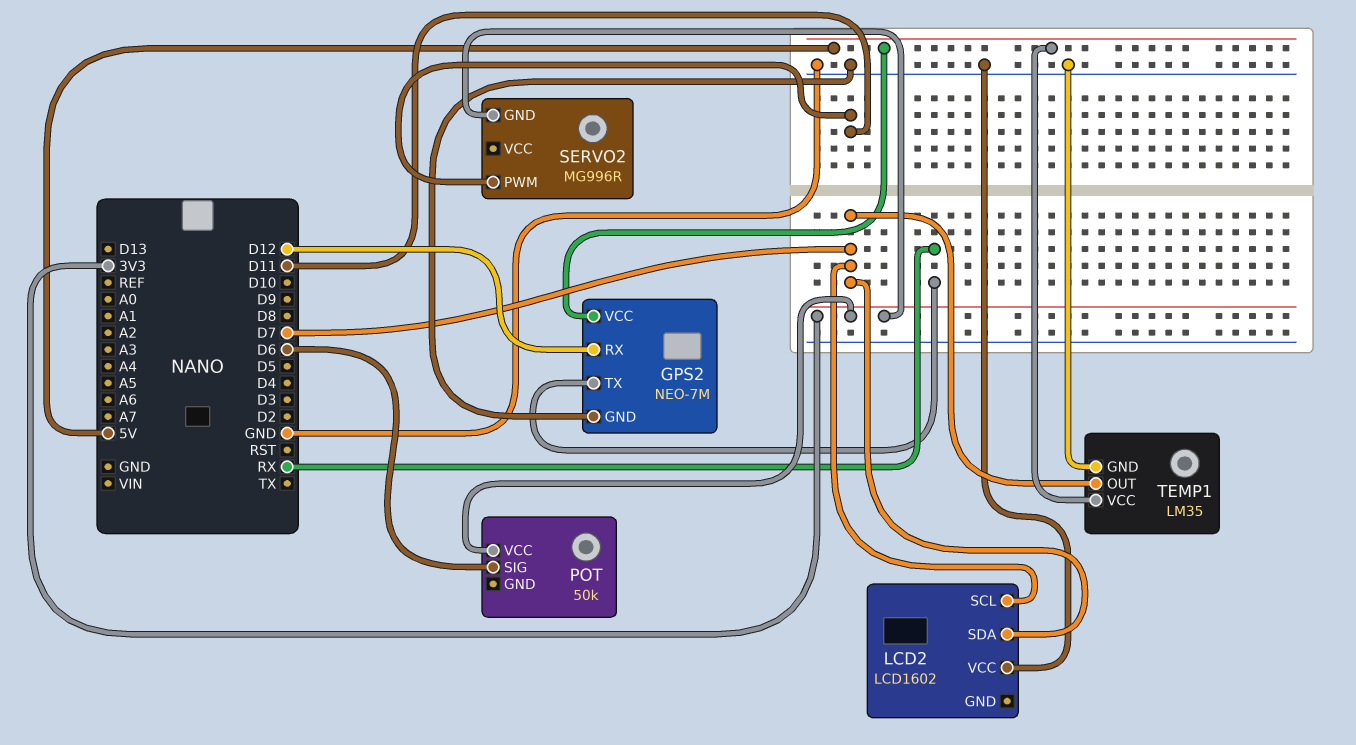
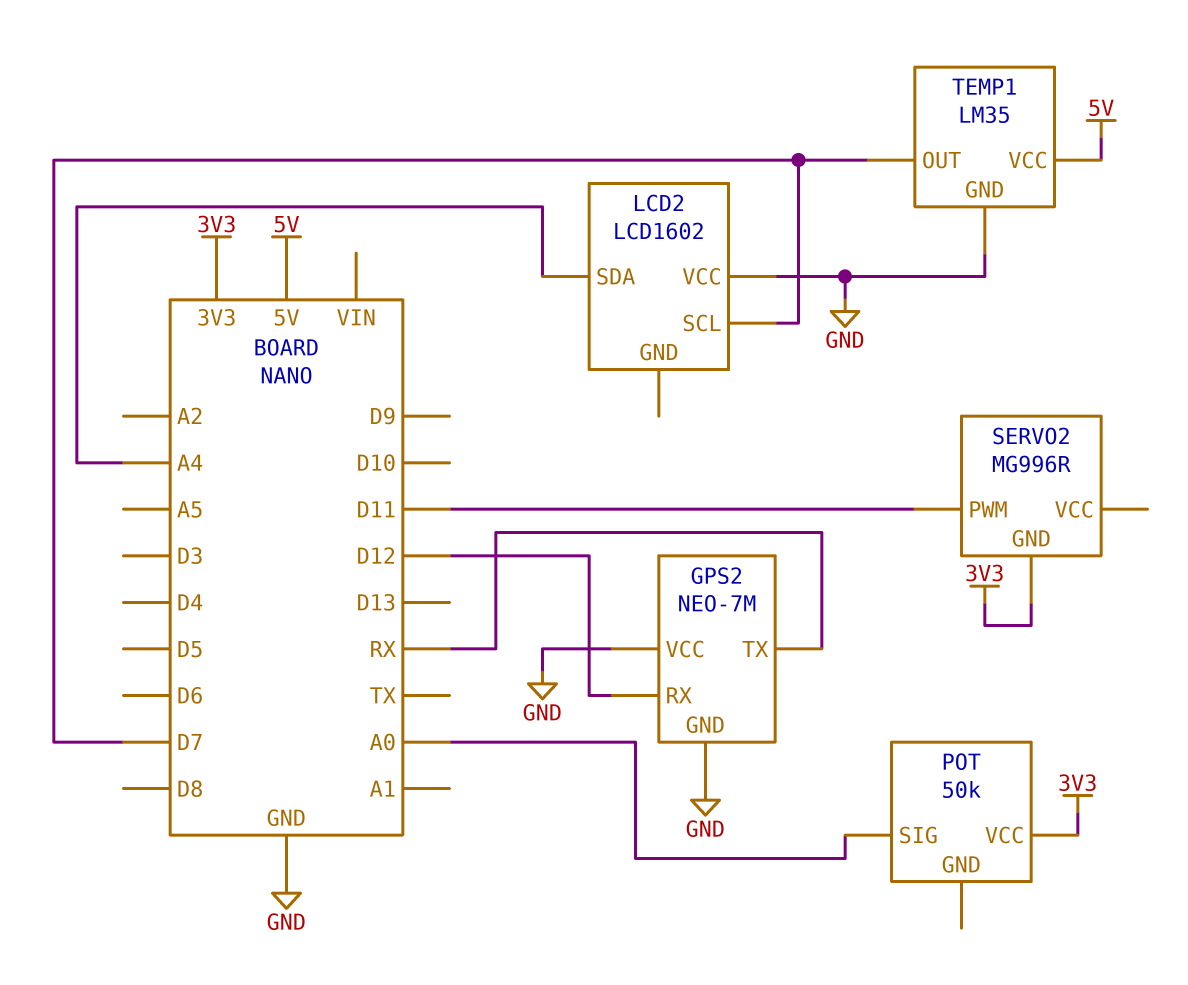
GPS2 pin VCC: 5V -> GND
LCD2 pin SDA: D7 -> A4
POT pin SIG: D6 -> A0

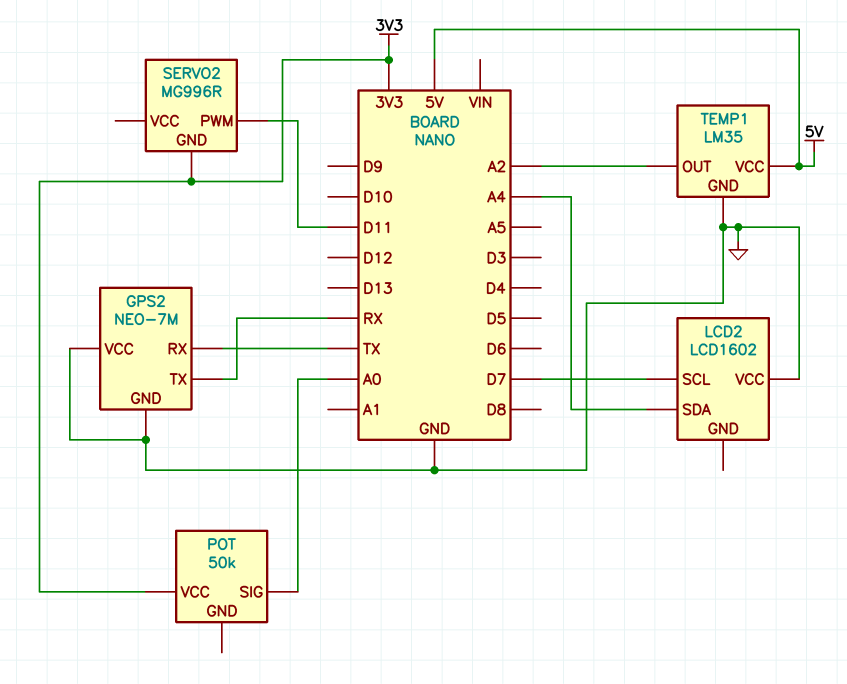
GPS2 pin RX: D12 -> TX
TEMP1 pin OUT: D7 -> A2

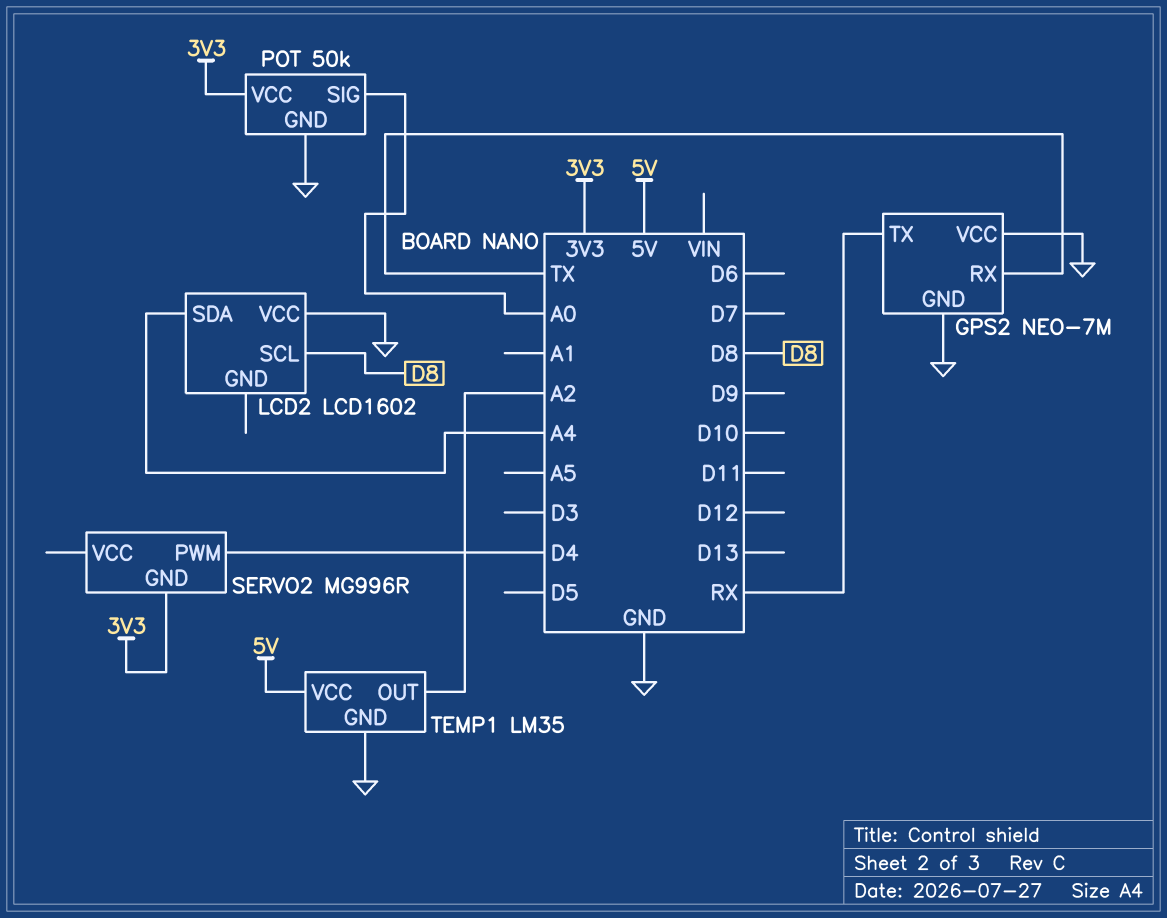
LCD2 pin SCL: D7 -> D8
POT pin GND: none -> GND
SERVO2 pin PWM: D11 -> D4

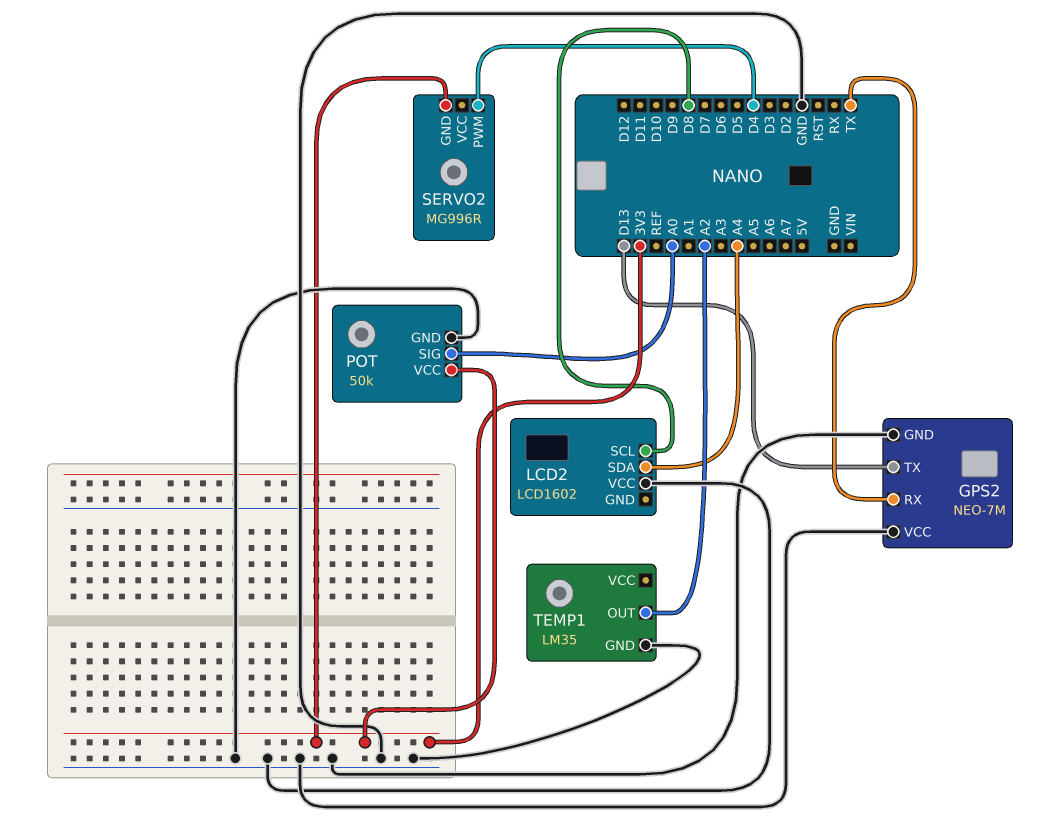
GPS2 pin TX: RX -> D13
TEMP1 pin VCC: 5V -> none

